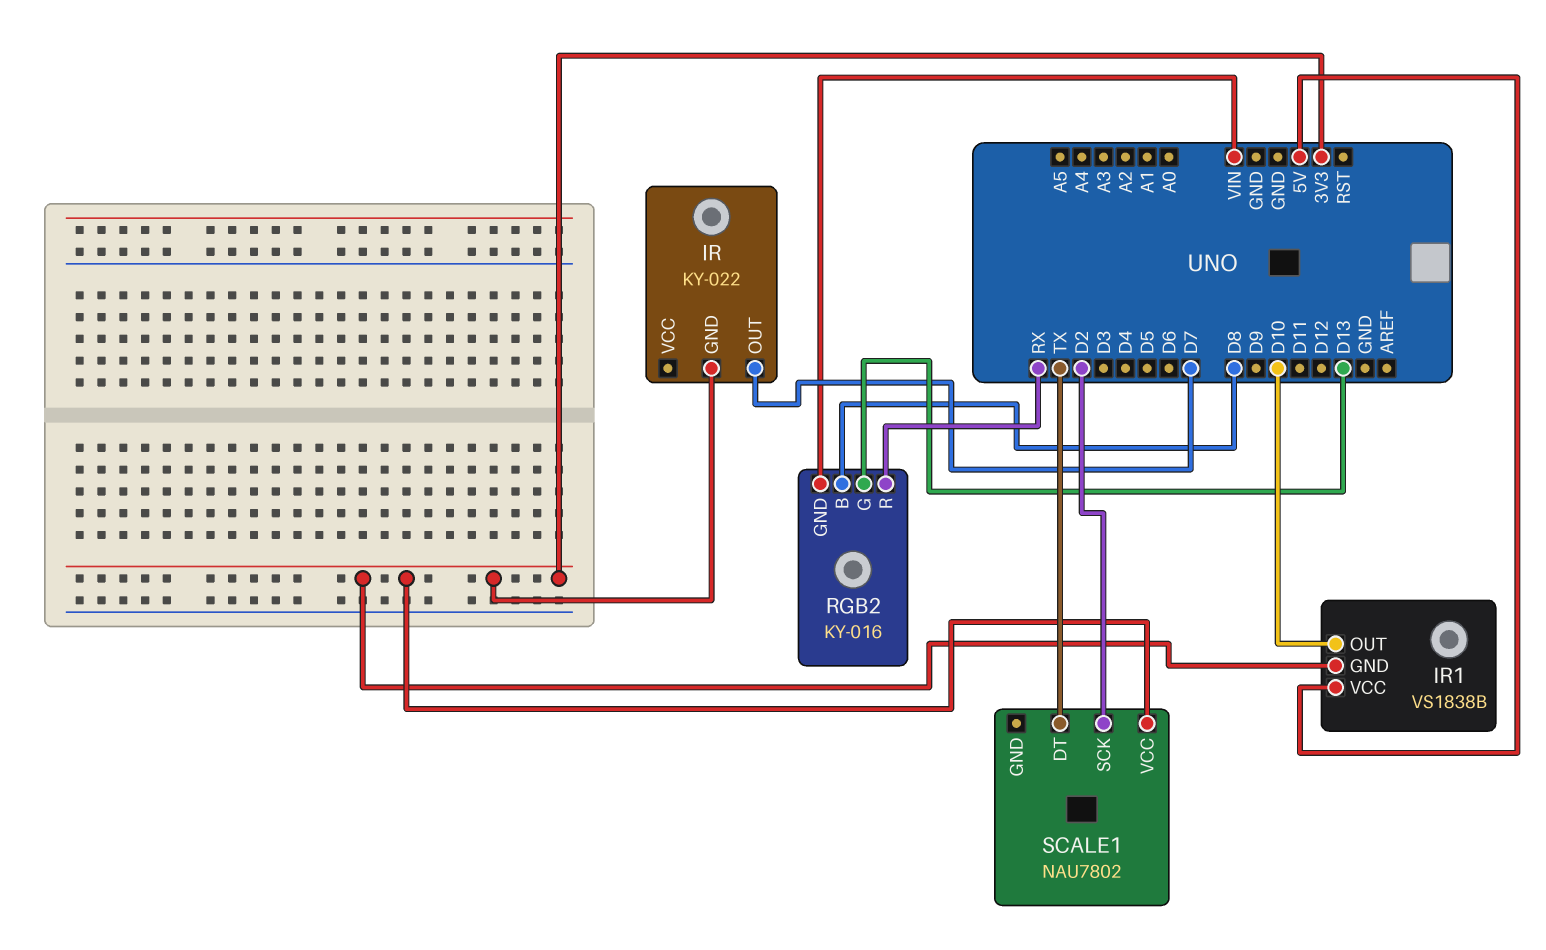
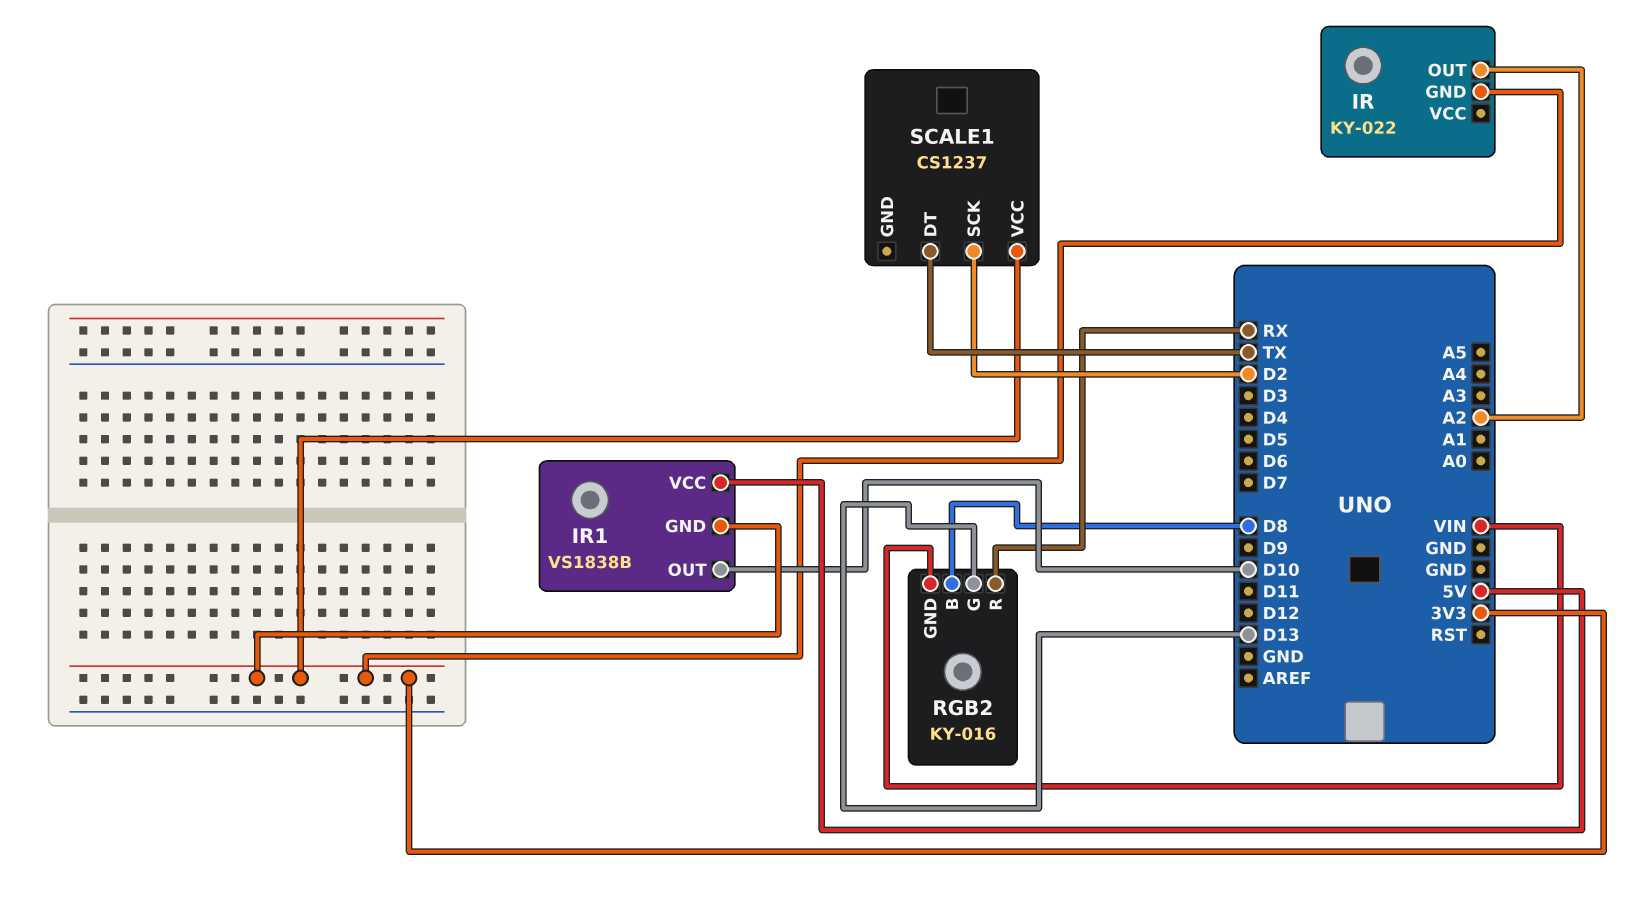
IR pin OUT: D7 -> A2
SCALE1: NAU7802 -> CS1237

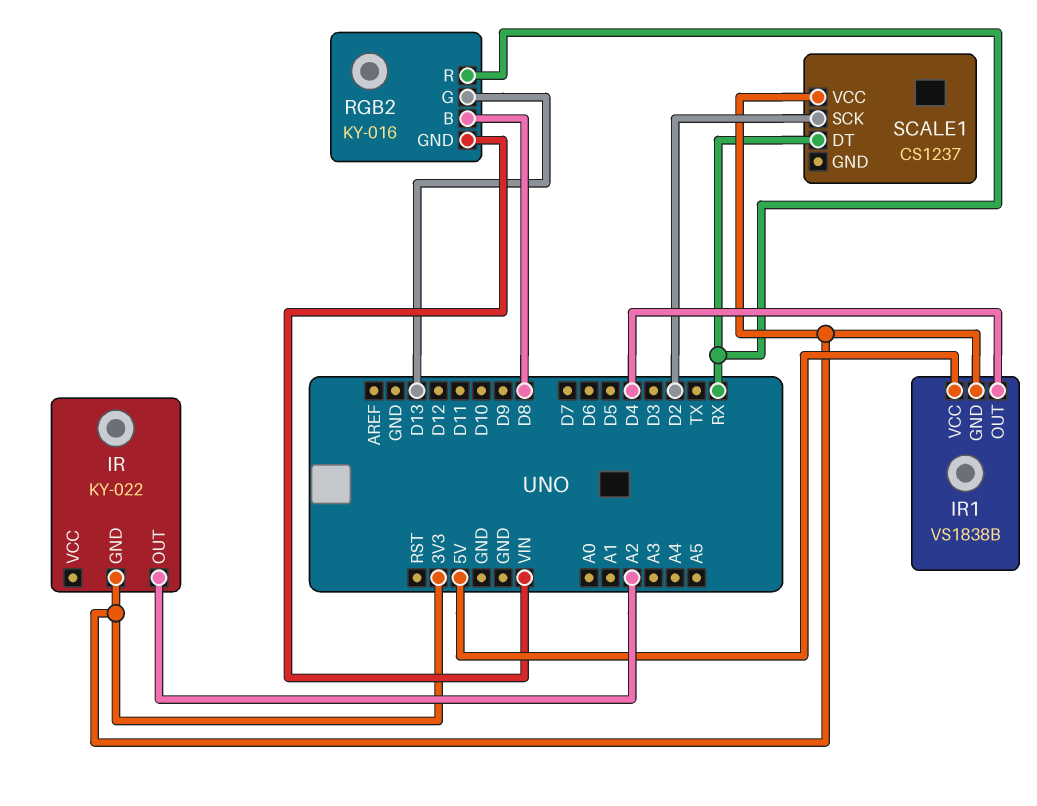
IR1 pin OUT: D10 -> D4
SCALE1 pin DT: TX -> RX

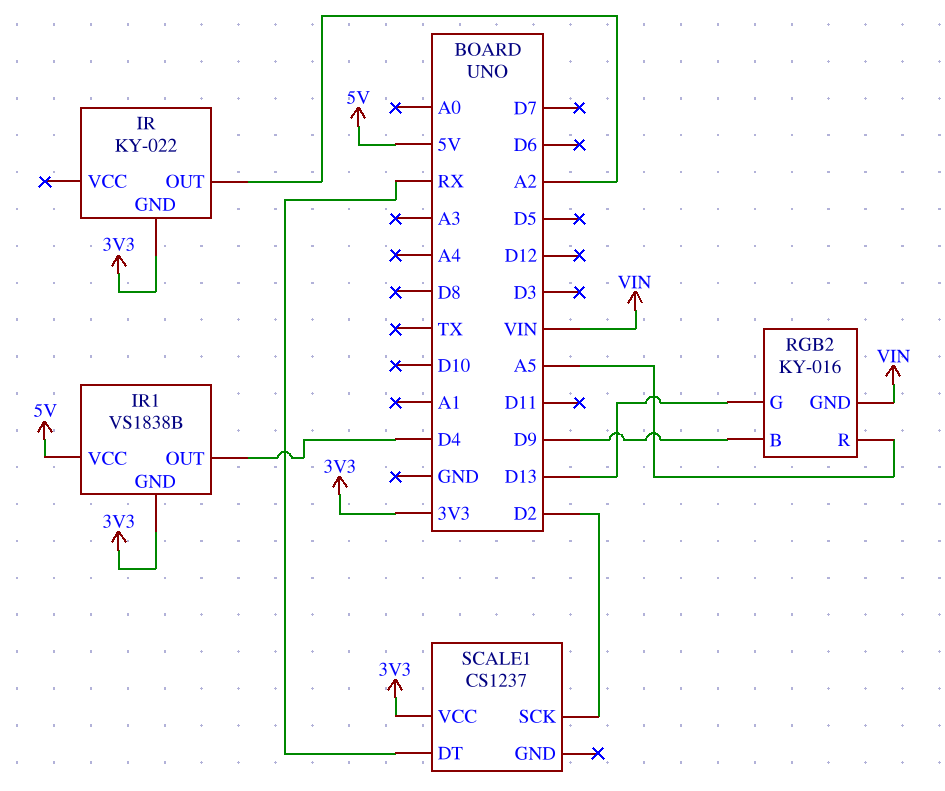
RGB2 pin B: D8 -> D9
RGB2 pin R: RX -> A5

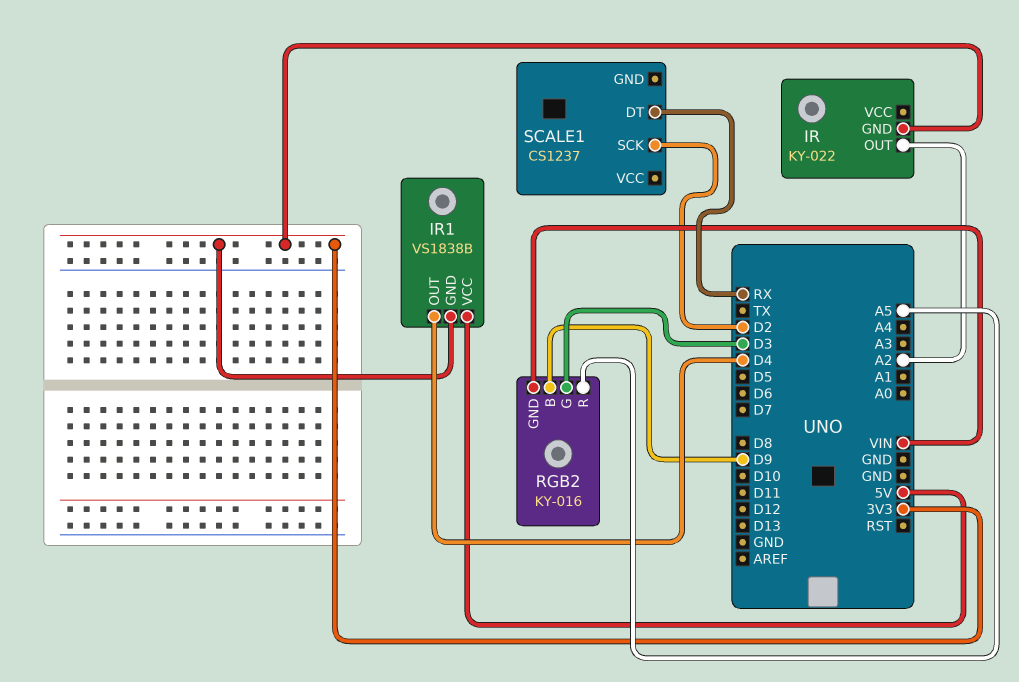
RGB2 pin G: D13 -> D3
SCALE1 pin VCC: 3V3 -> none

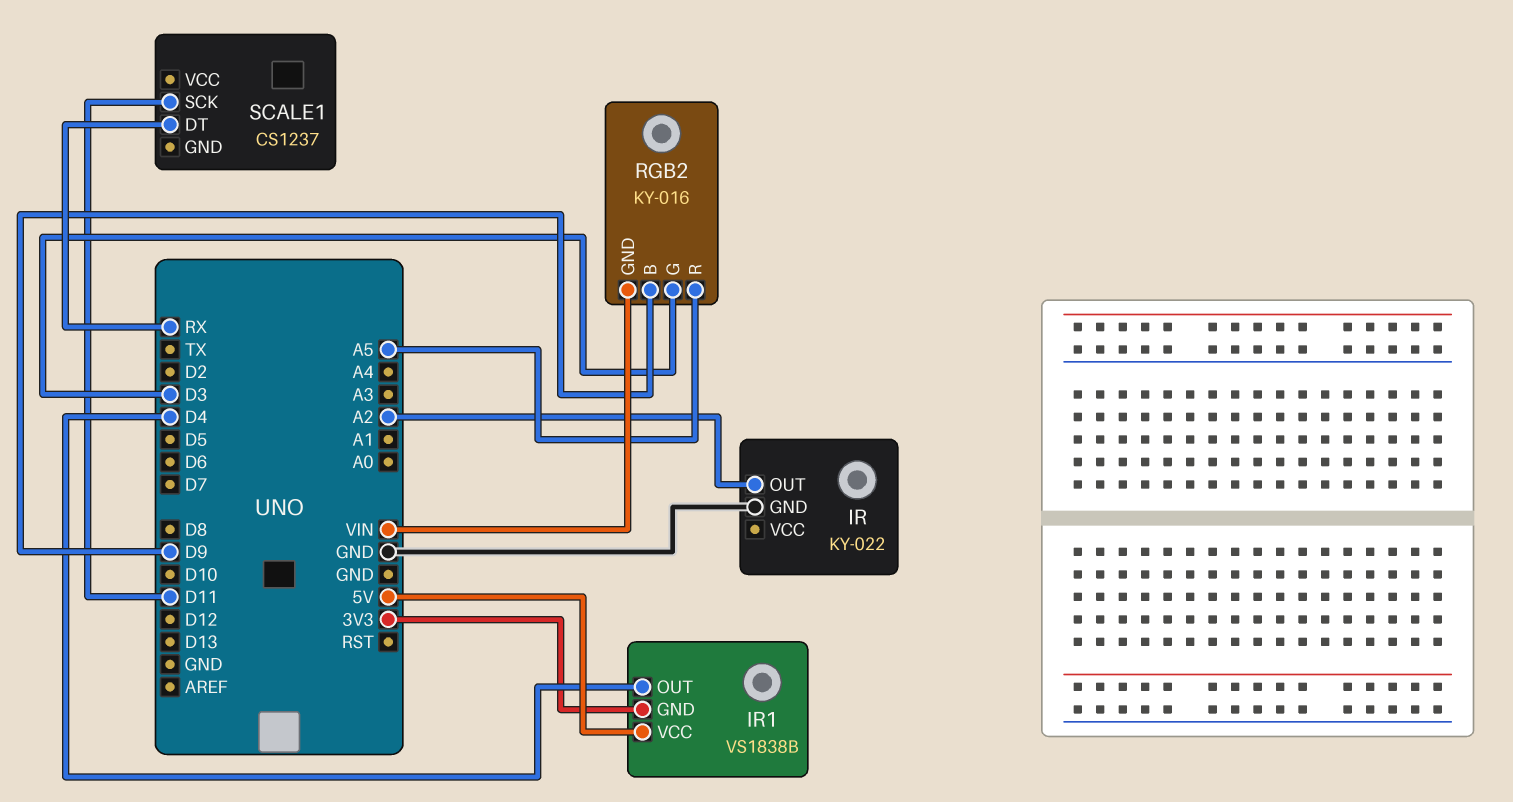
IR pin GND: 3V3 -> GND
SCALE1 pin SCK: D2 -> D11

